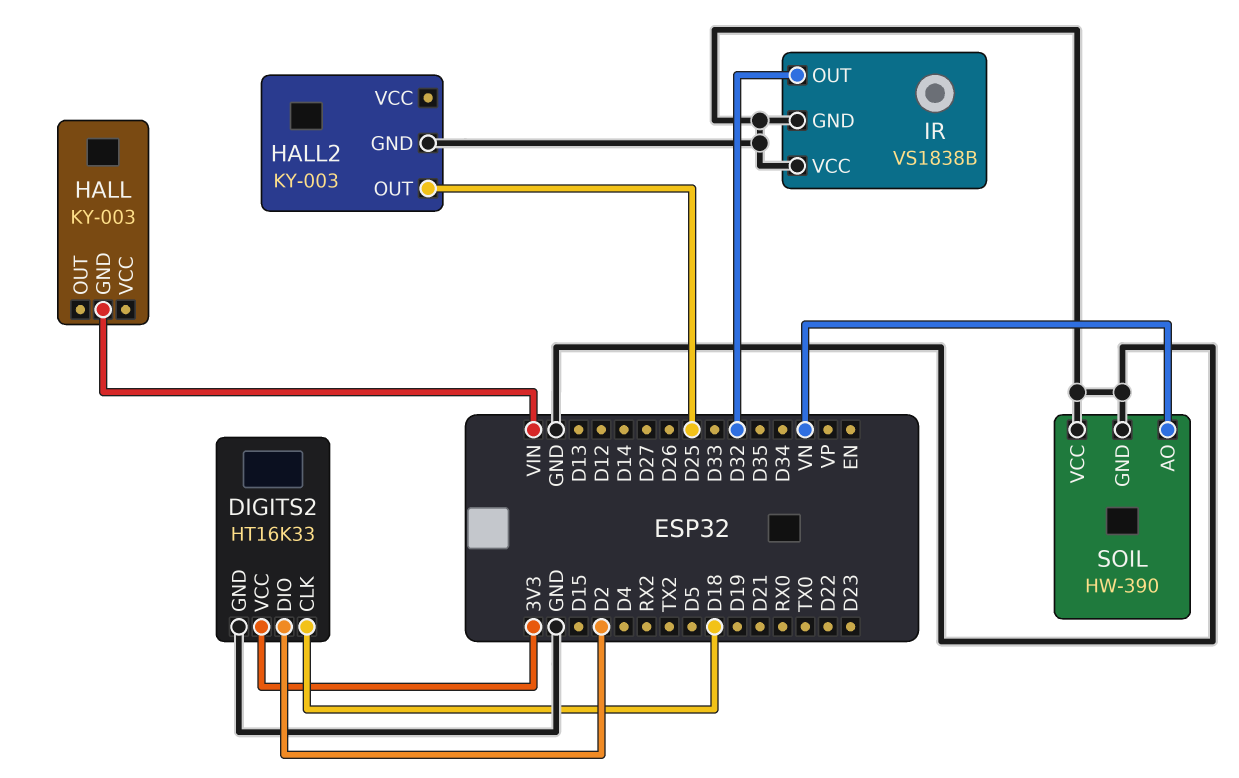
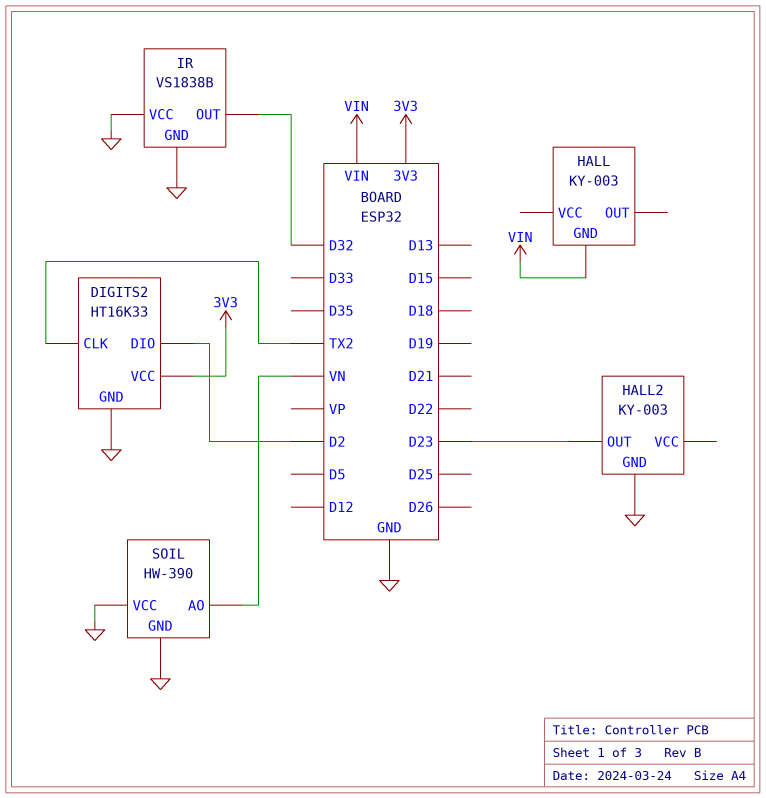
DIGITS2 pin CLK: D18 -> TX2
HALL2 pin OUT: D25 -> D23

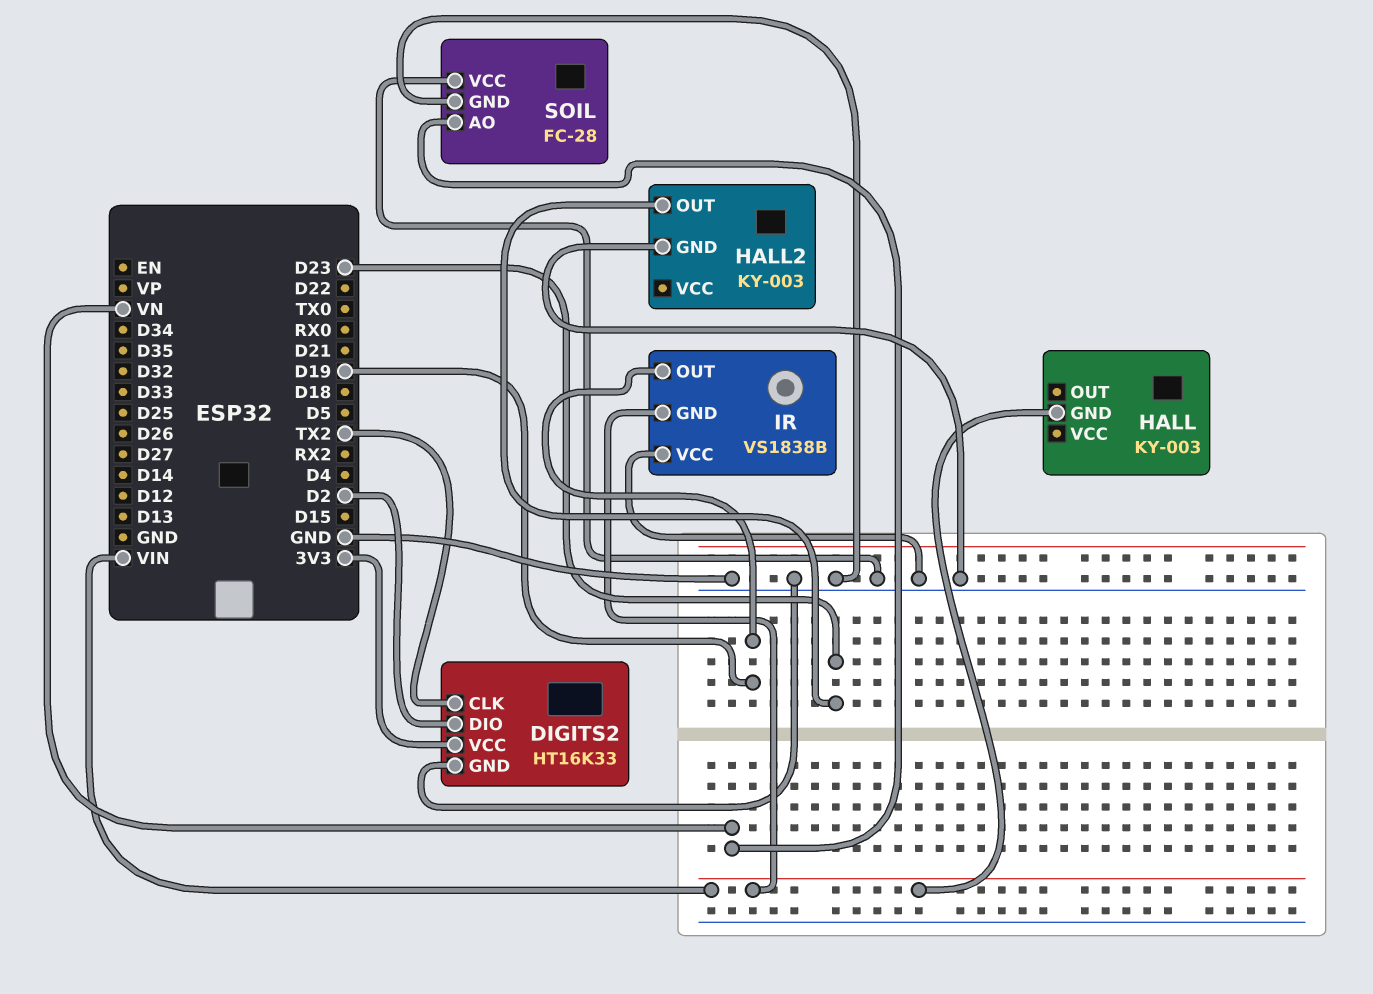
IR pin GND: GND -> VIN
IR pin OUT: D32 -> D19
SOIL: HW-390 -> FC-28

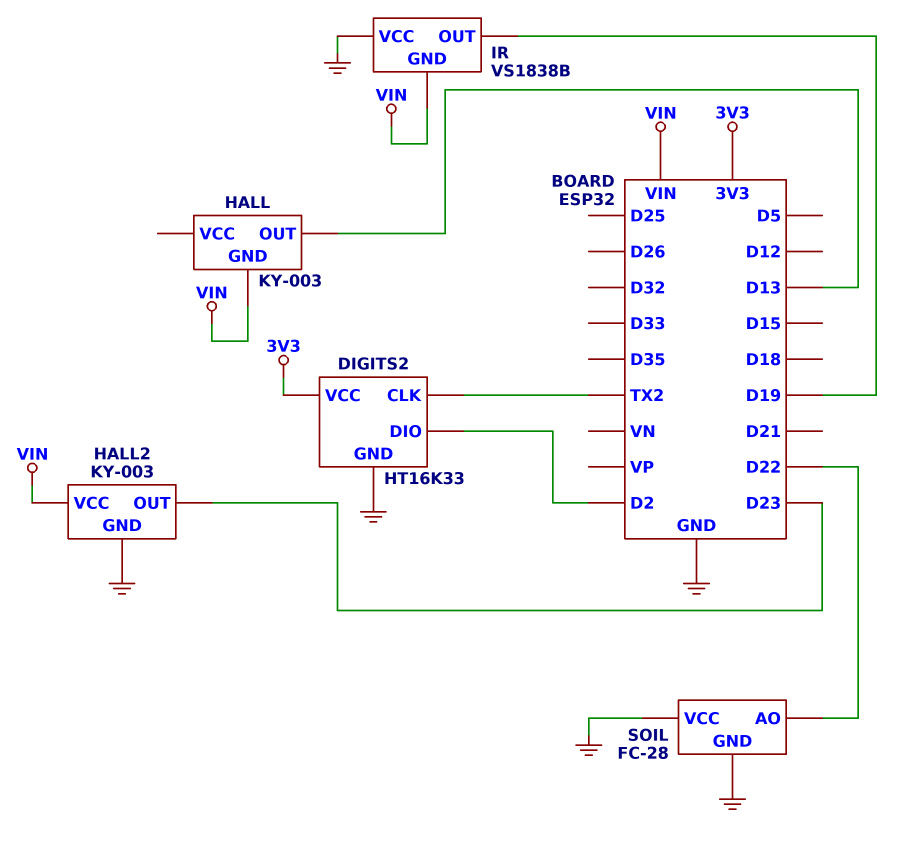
HALL pin OUT: none -> D13
HALL2 pin VCC: none -> VIN
SOIL pin AO: VN -> D22

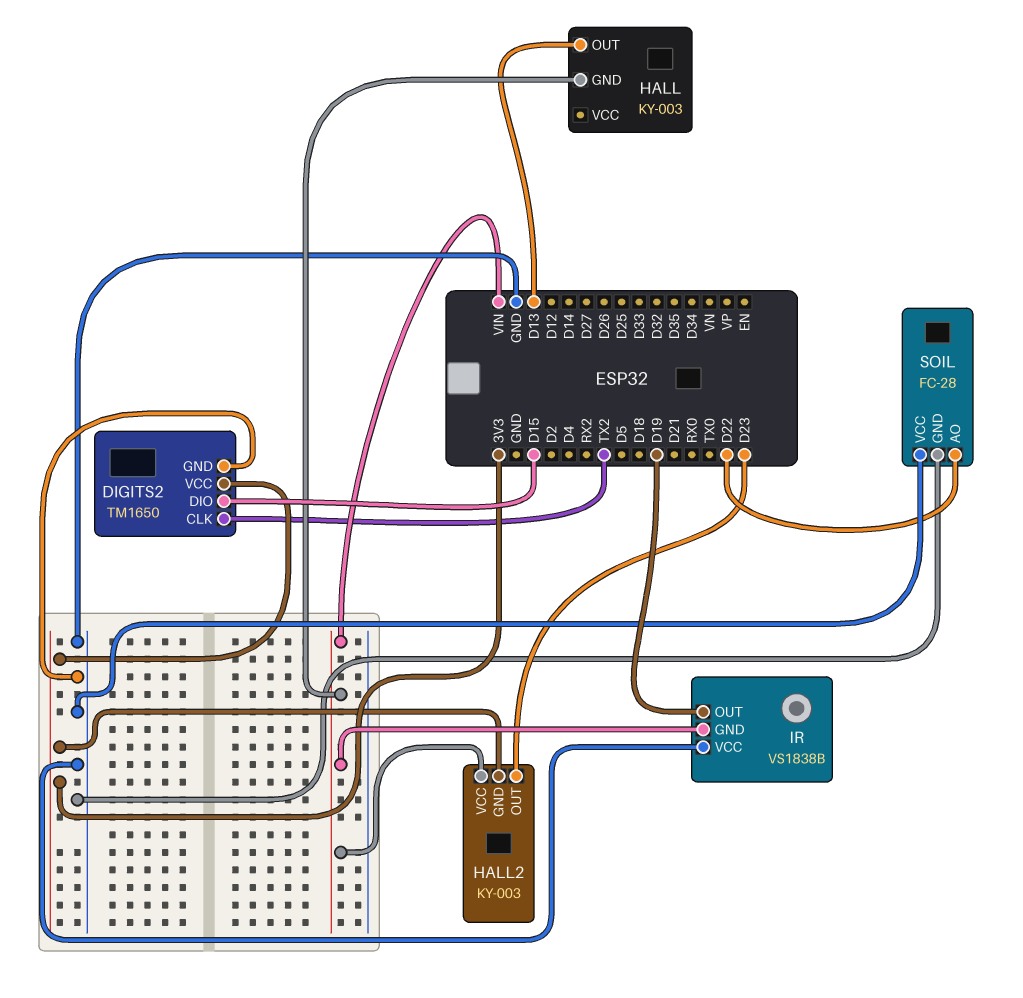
DIGITS2: HT16K33 -> TM1650
DIGITS2 pin DIO: D2 -> D15
HALL2 pin GND: GND -> 3V3

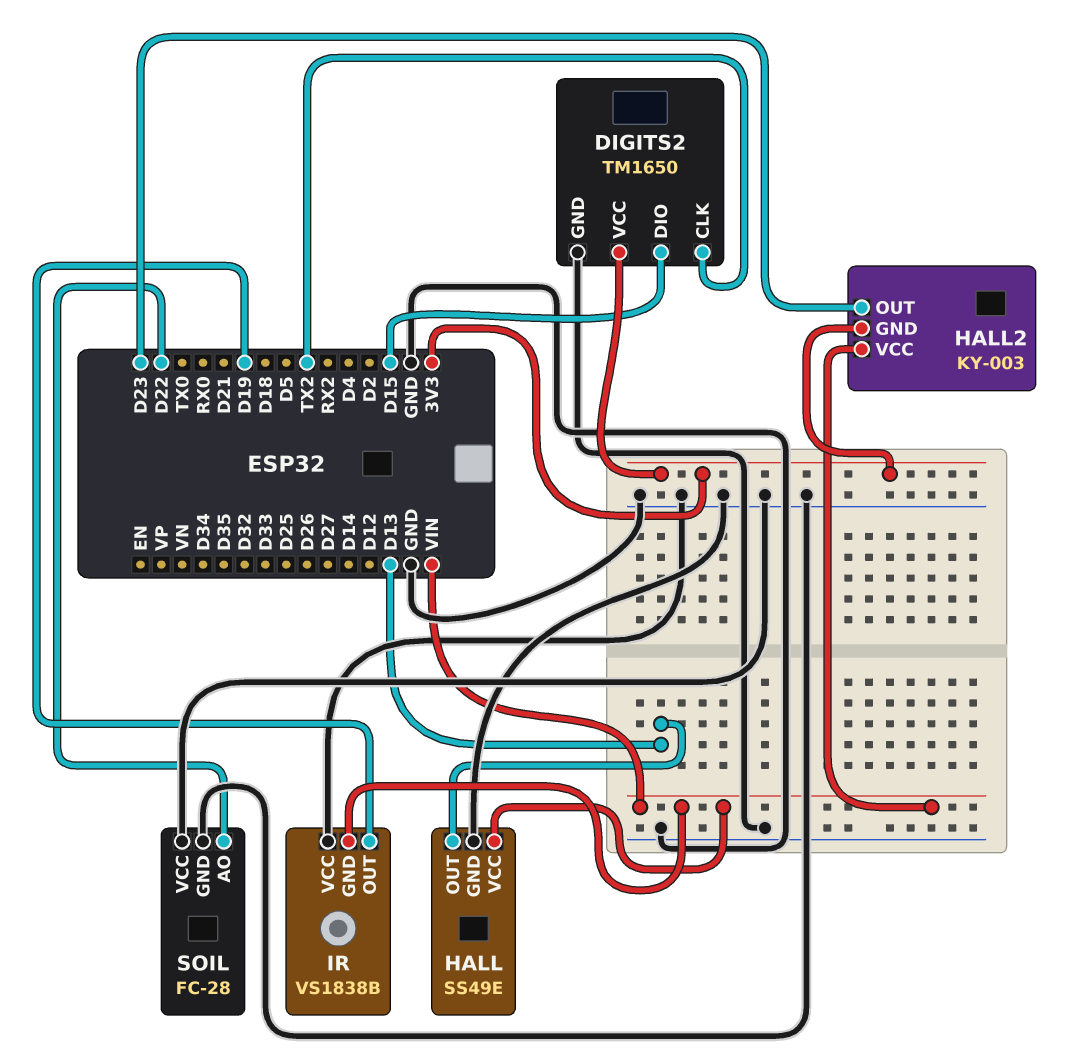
HALL: KY-003 -> SS49E
HALL pin GND: VIN -> GND
HALL pin VCC: none -> VIN

